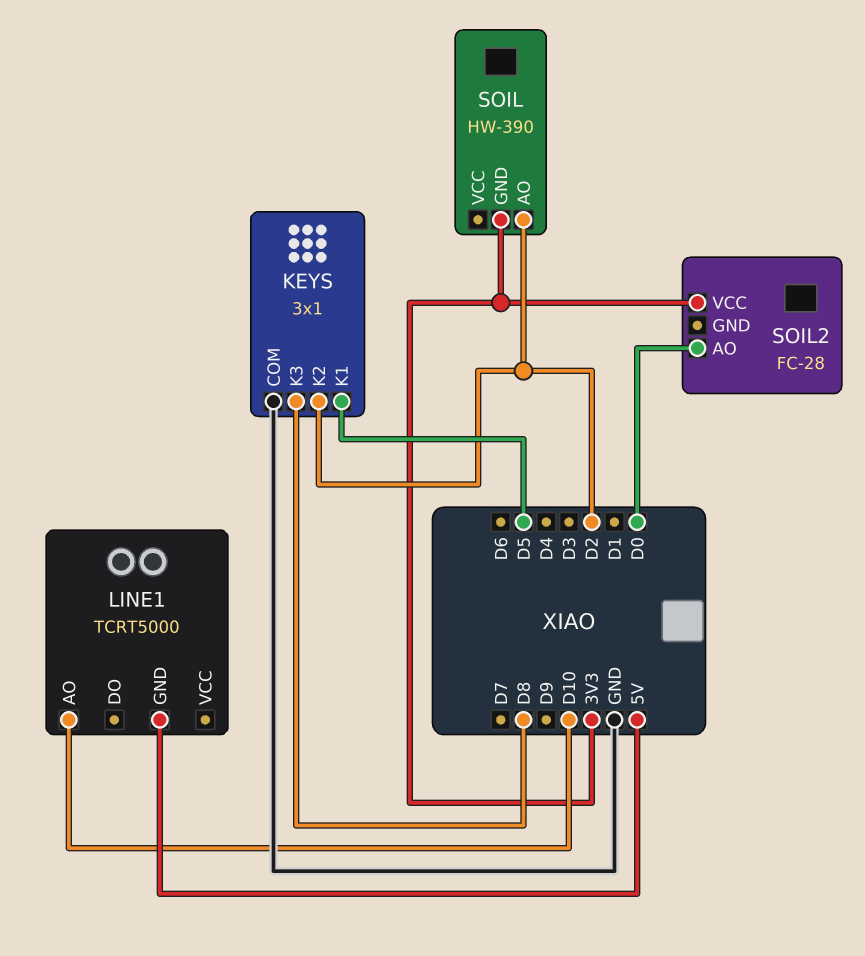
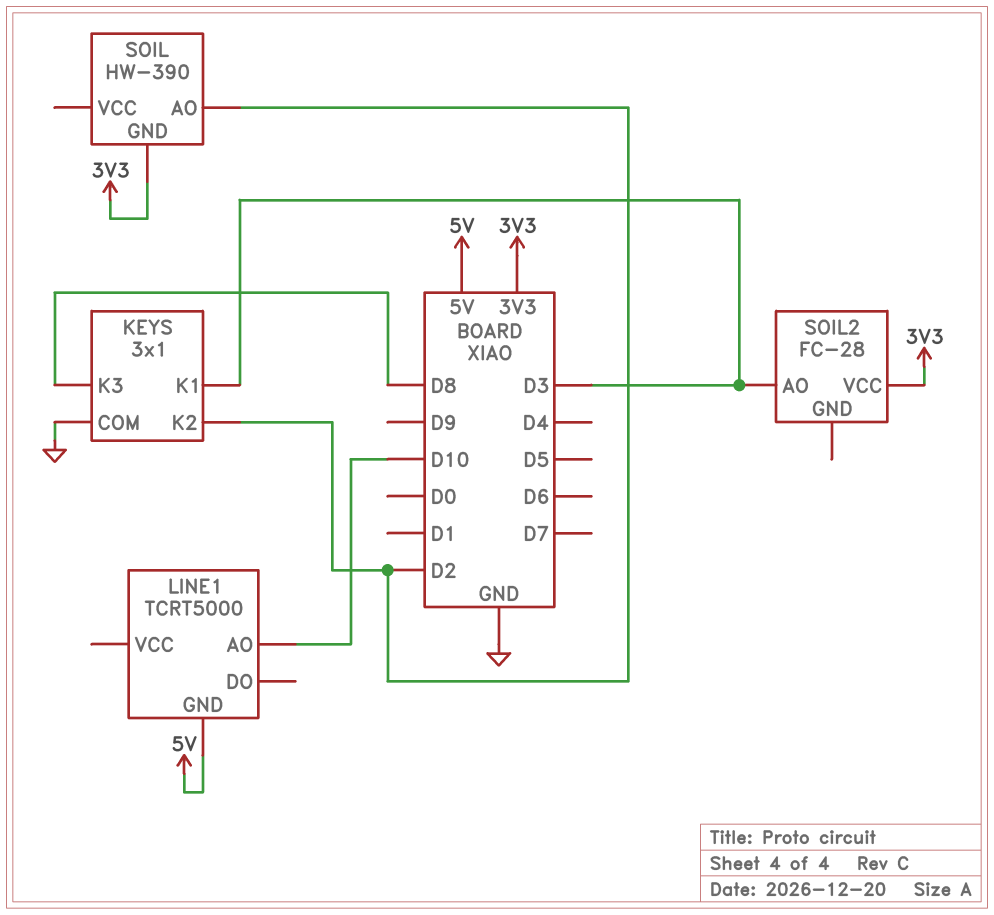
KEYS pin K1: D5 -> D3
SOIL2 pin AO: D0 -> D3

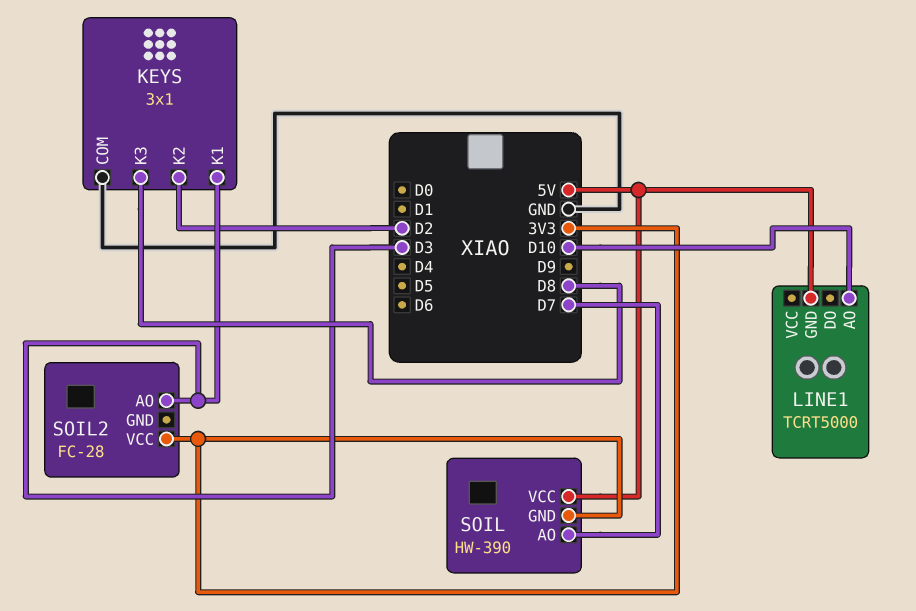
SOIL pin AO: D2 -> D7
SOIL pin VCC: none -> 5V

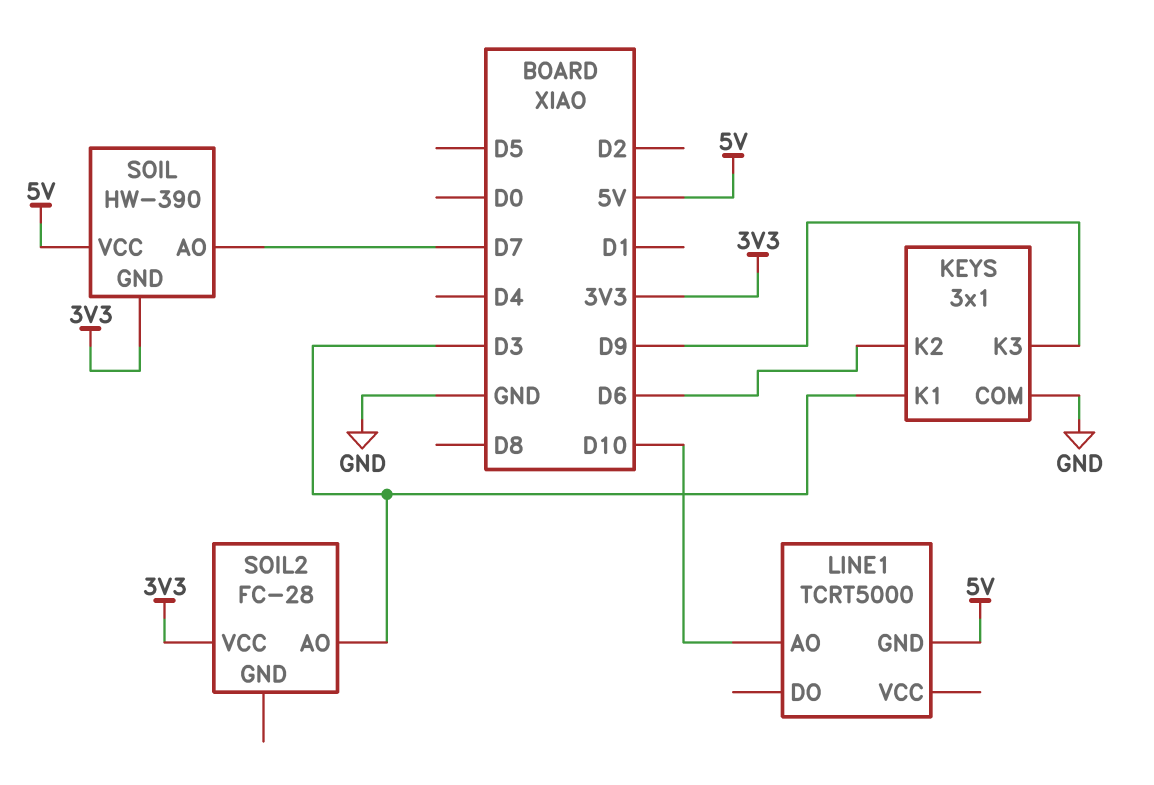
KEYS pin K2: D2 -> D6
KEYS pin K3: D8 -> D9

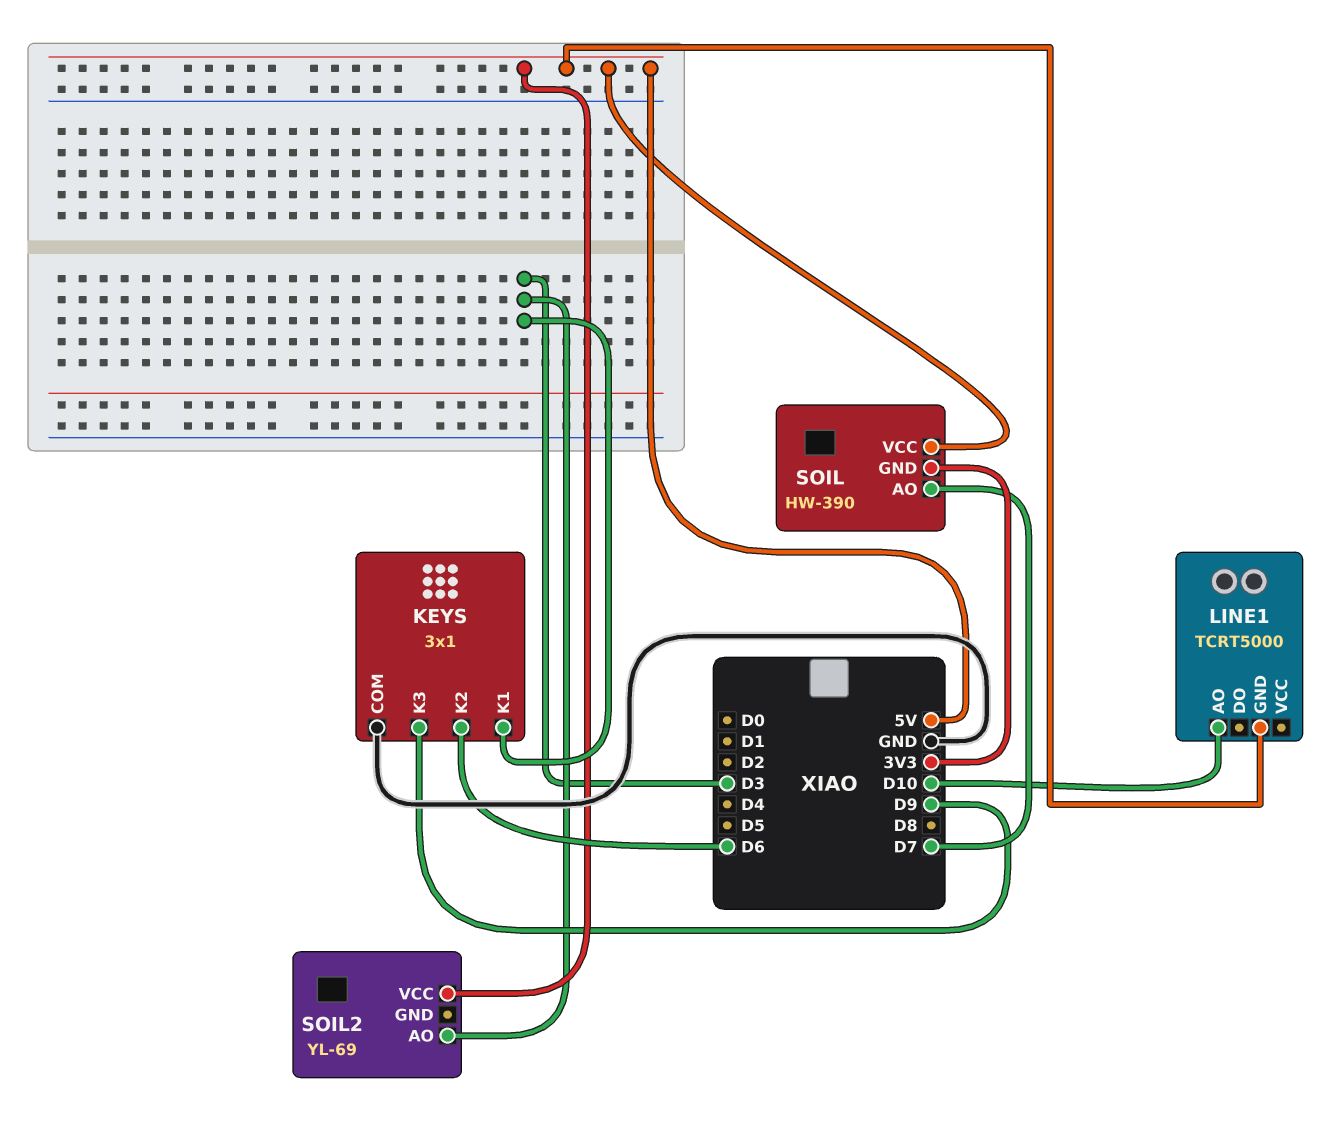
SOIL2: FC-28 -> YL-69
SOIL2 pin VCC: 3V3 -> 5V

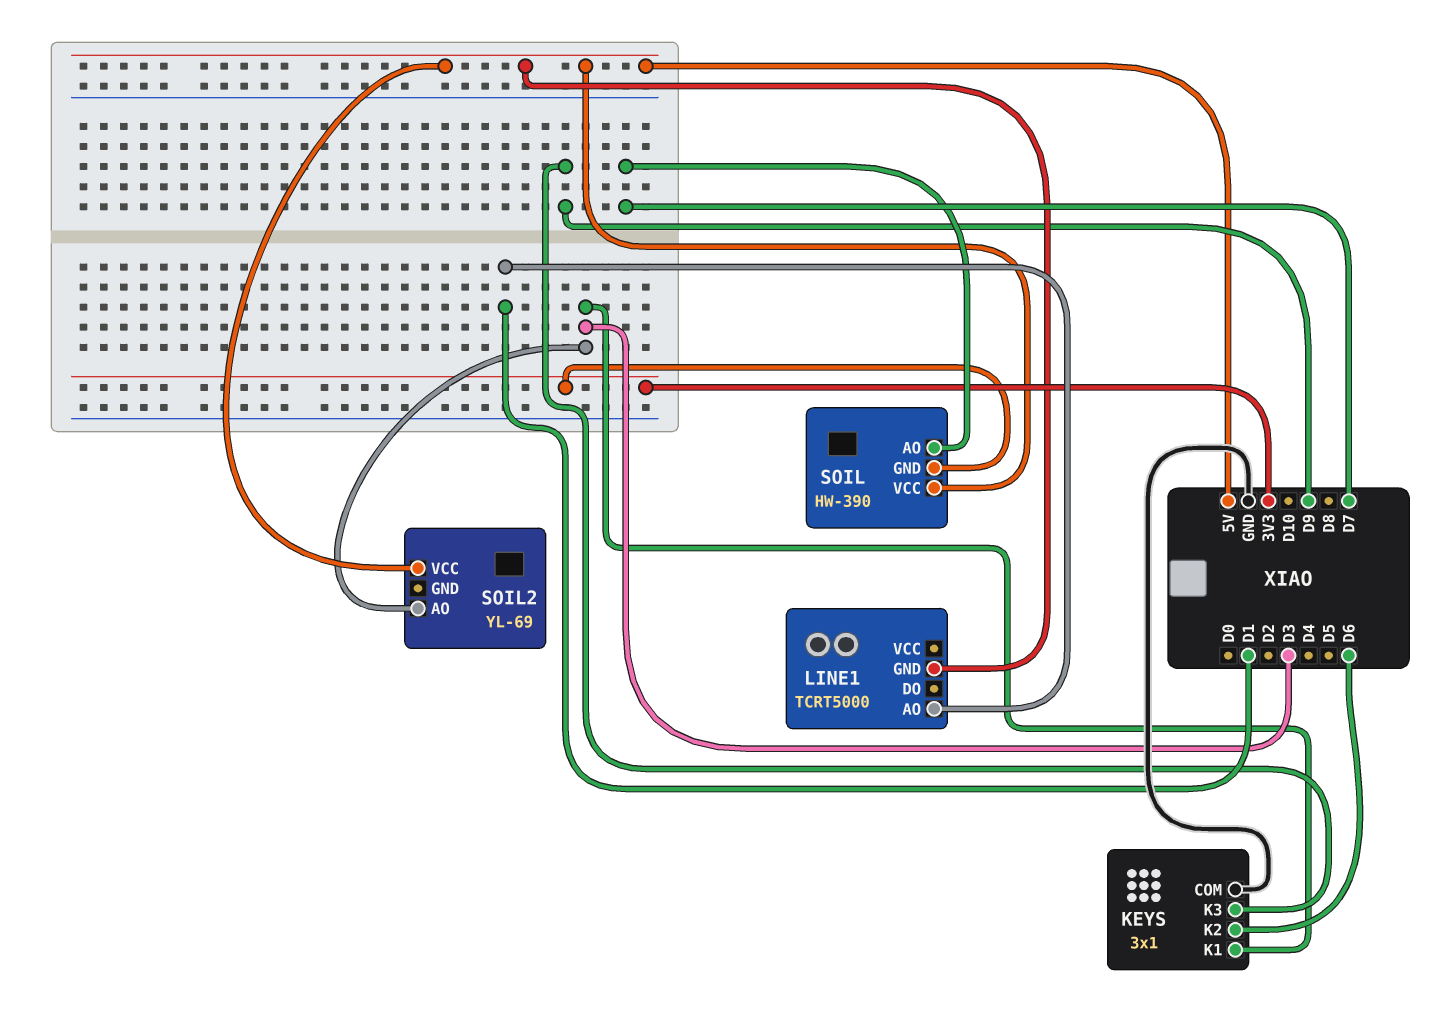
LINE1 pin AO: D10 -> D1

